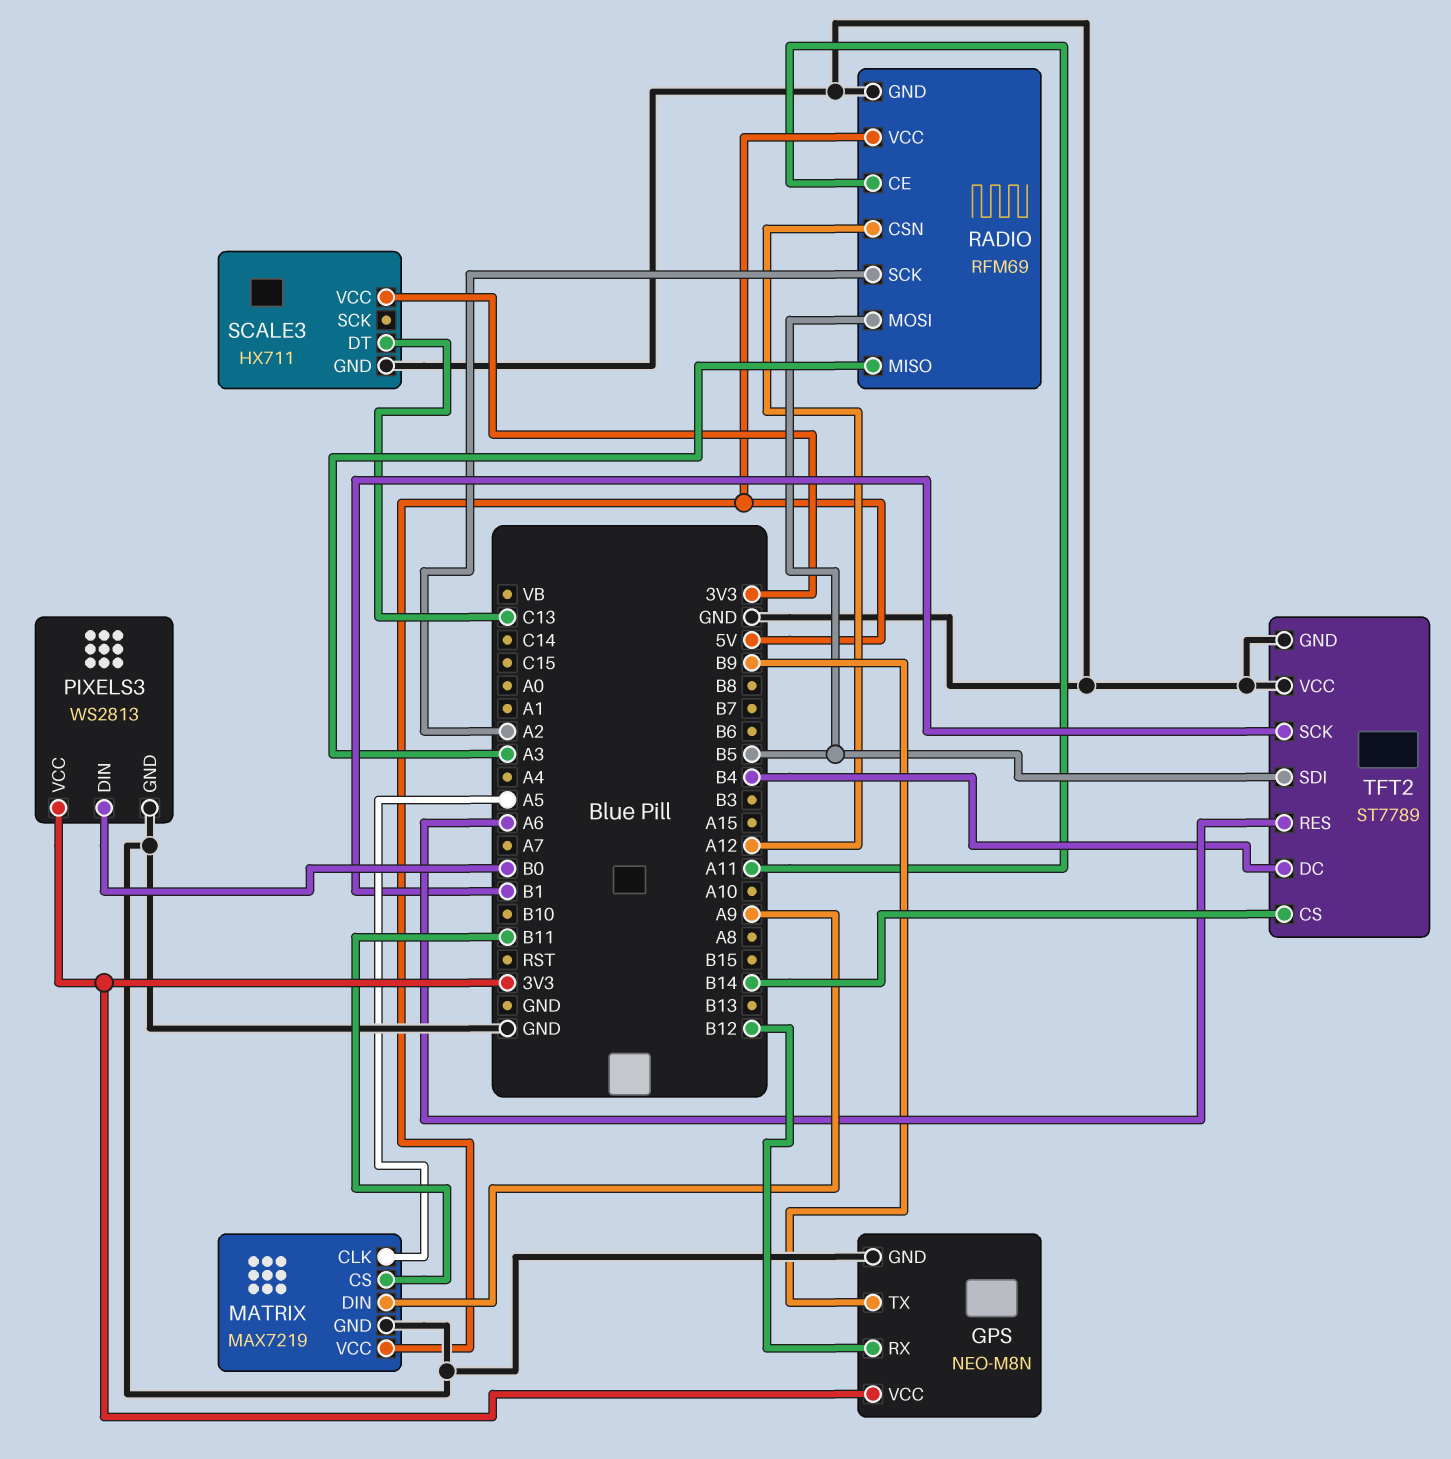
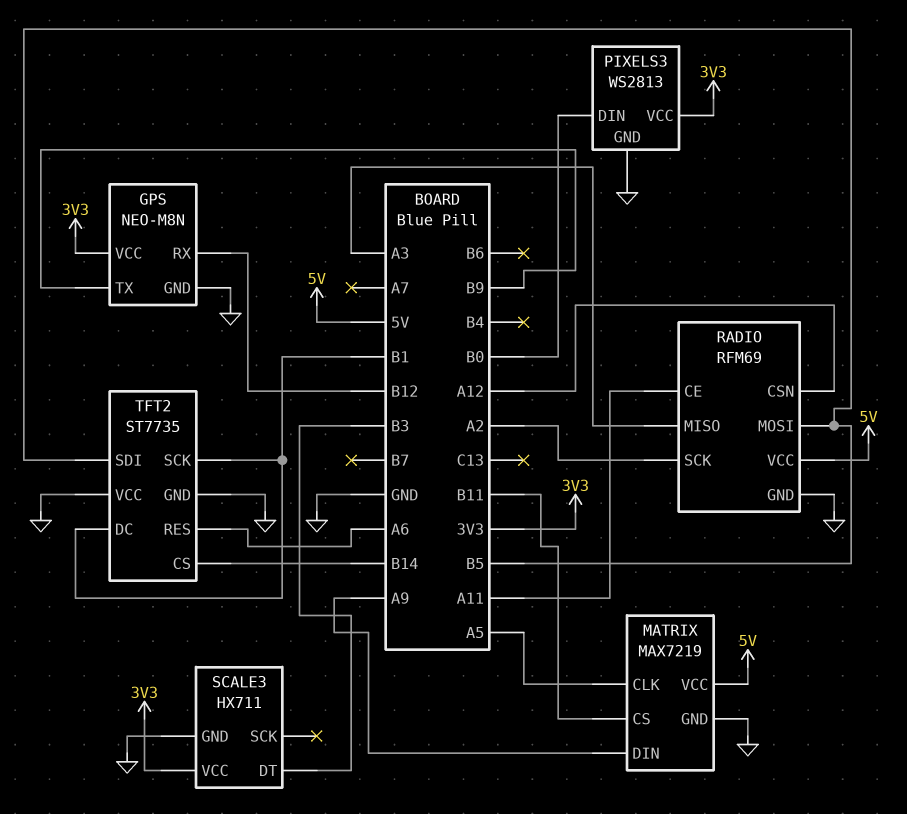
SCALE3 pin DT: C13 -> B3
TFT2: ST7789 -> ST7735
TFT2 pin DC: B4 -> B1

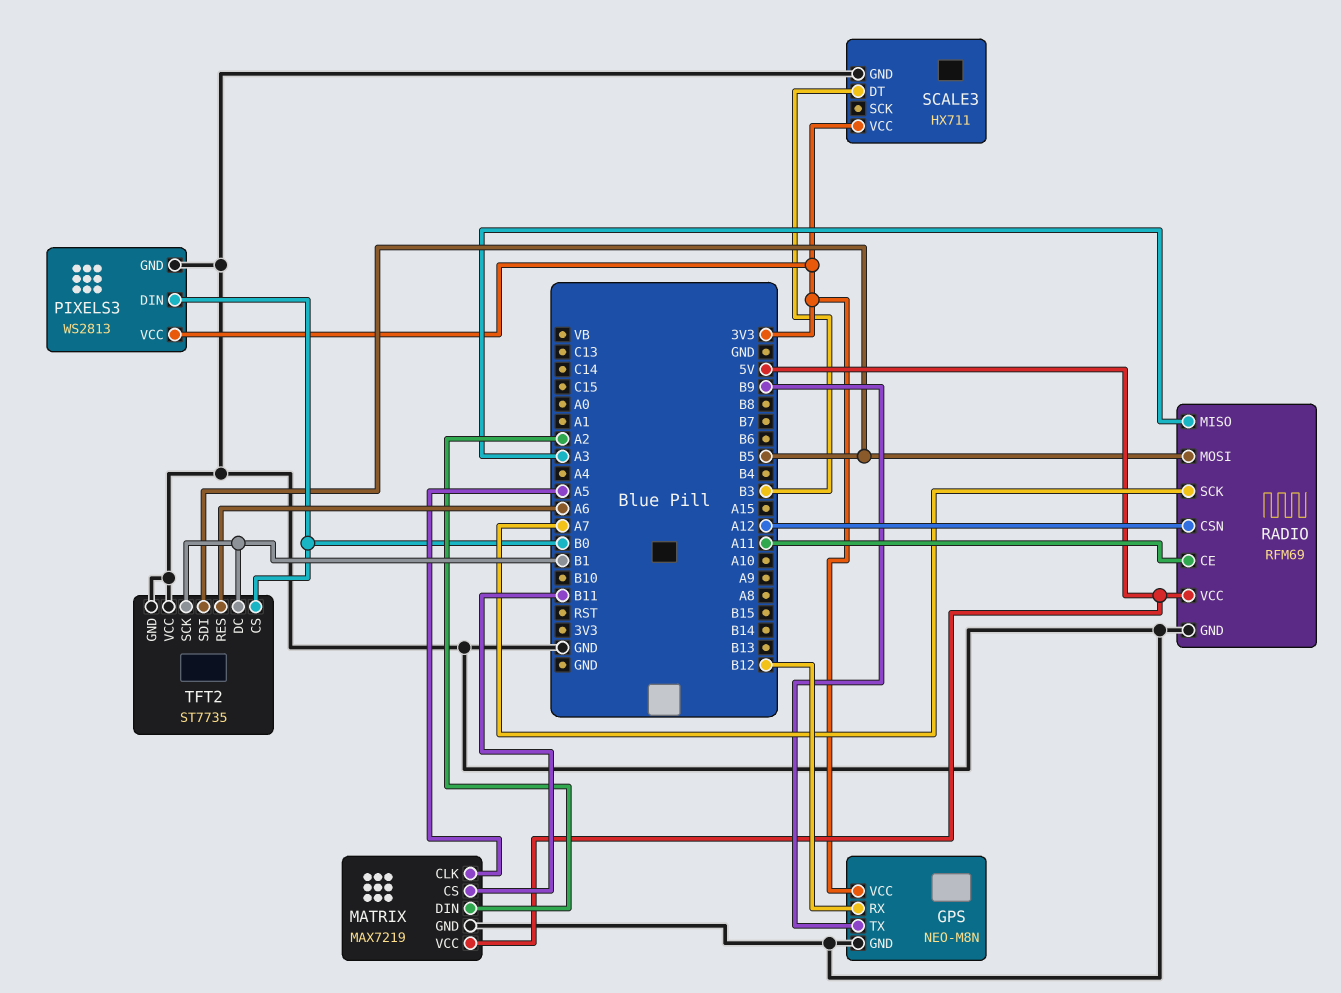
MATRIX pin DIN: A9 -> A2
RADIO pin SCK: A2 -> A7
TFT2 pin CS: B14 -> B0

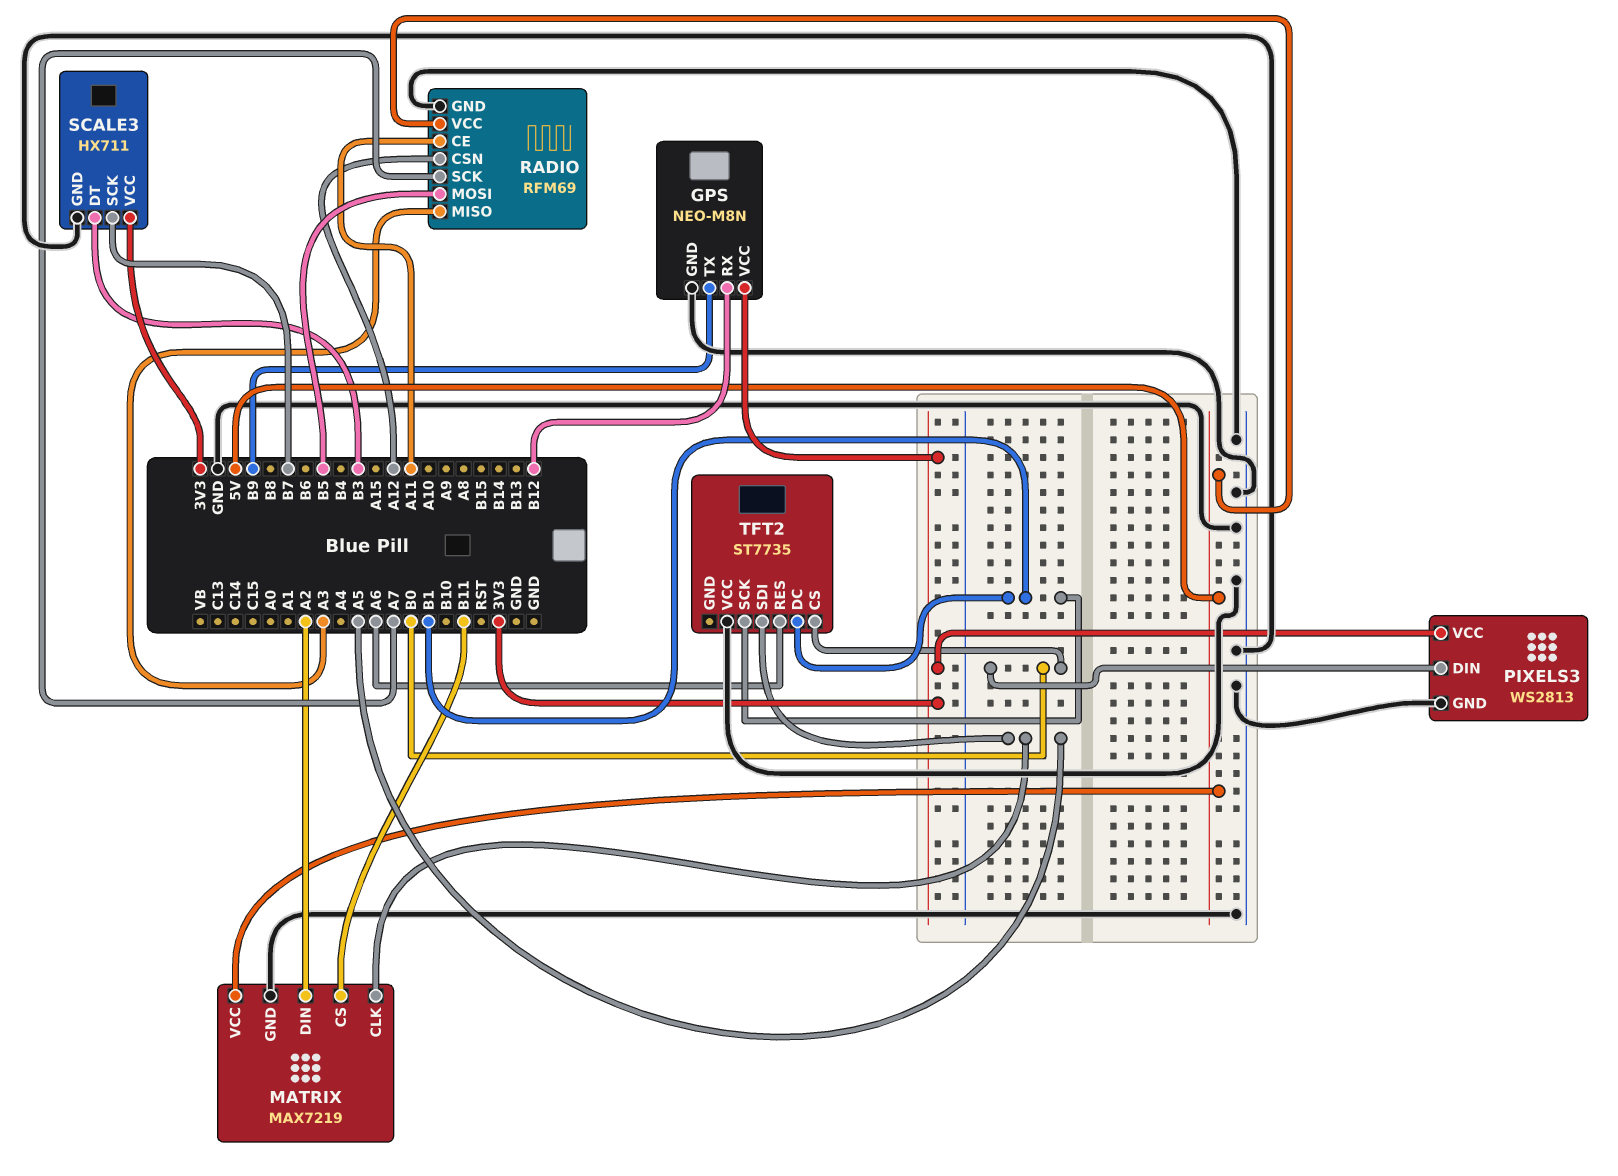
SCALE3 pin SCK: none -> B7
TFT2 pin GND: GND -> none
TFT2 pin SDI: B5 -> A5

